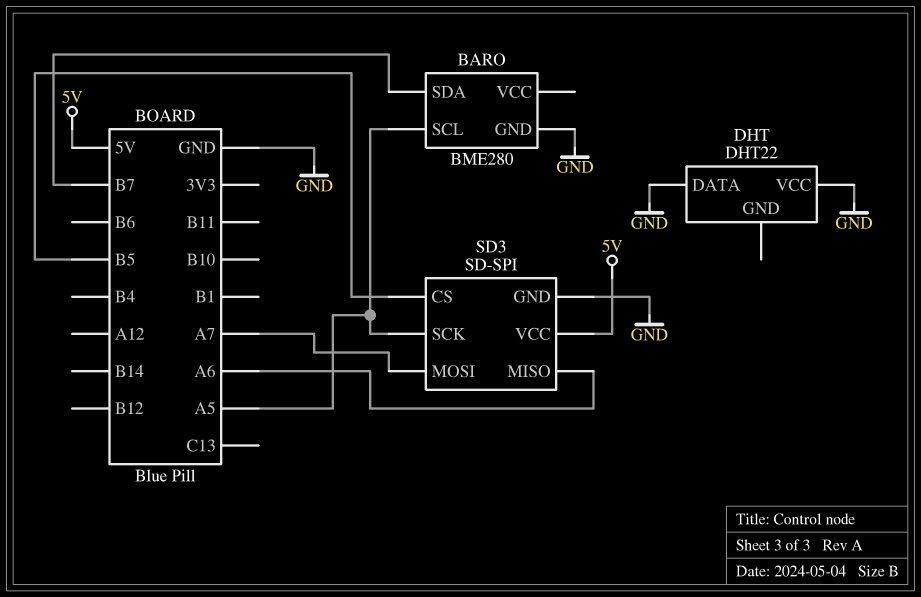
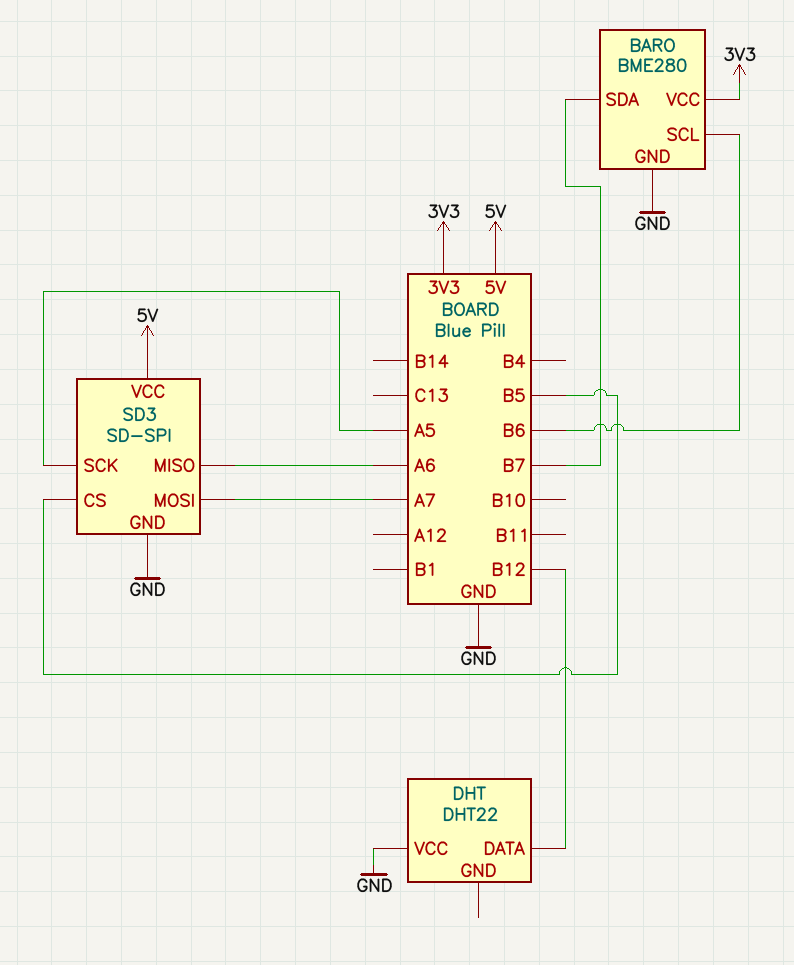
BARO pin SCL: A5 -> B6
BARO pin VCC: none -> 3V3
DHT pin DATA: GND -> B12

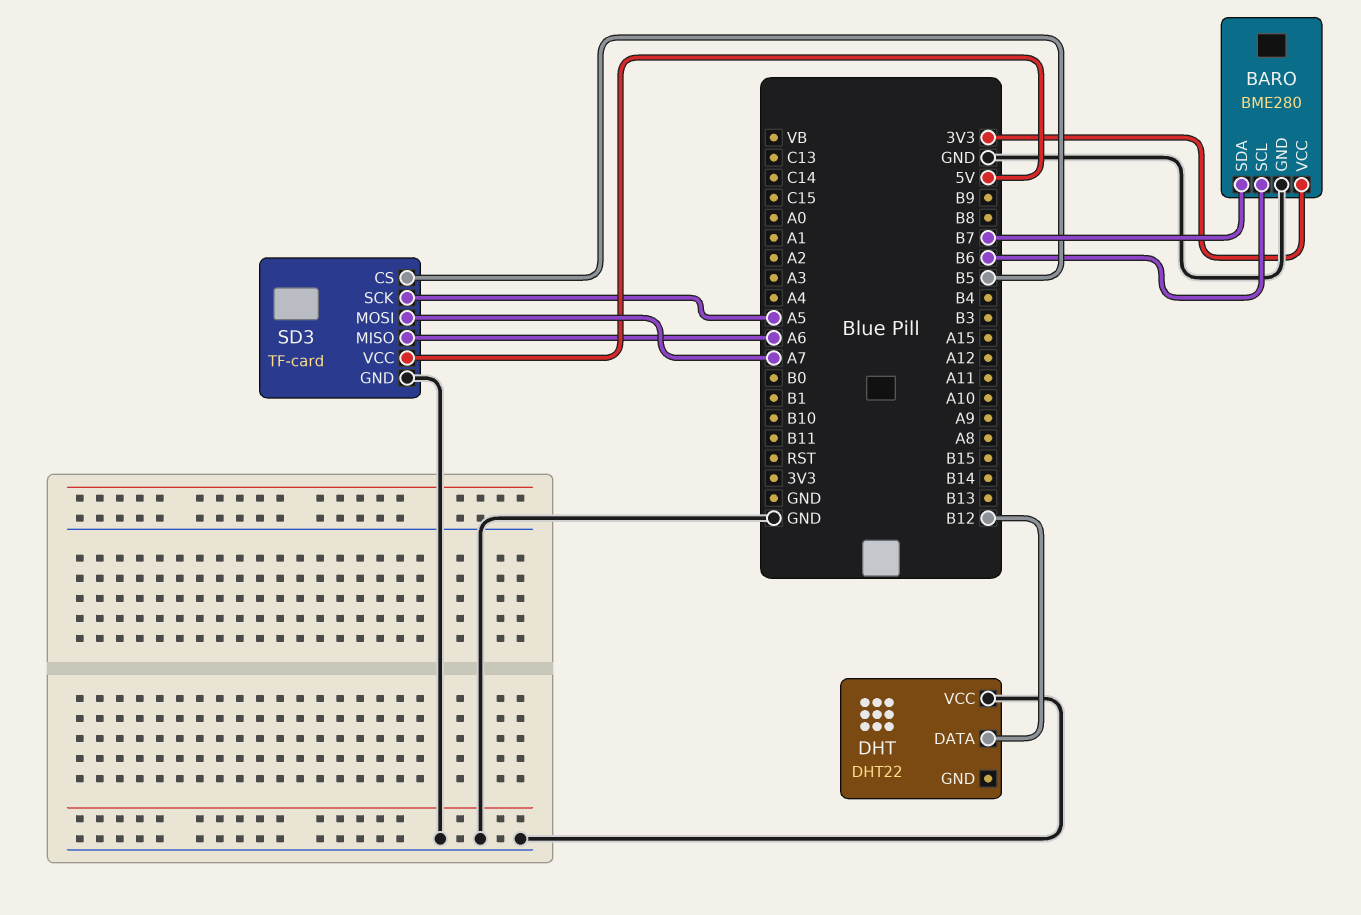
SD3: SD-SPI -> TF-card

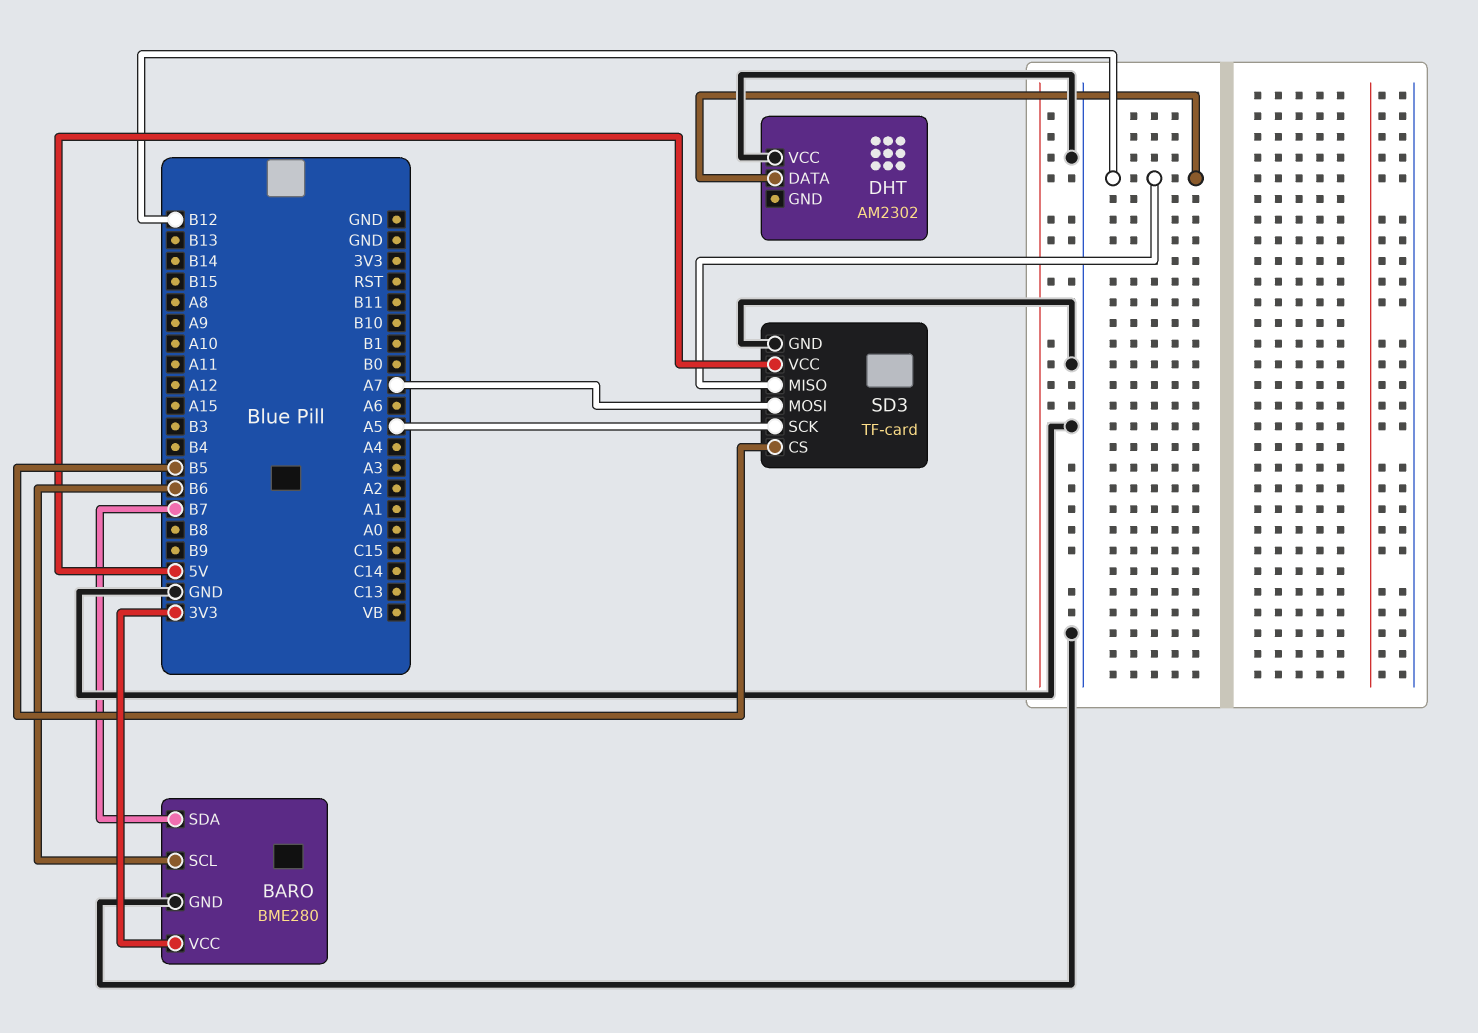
DHT: DHT22 -> AM2302
SD3 pin MISO: A6 -> B12

